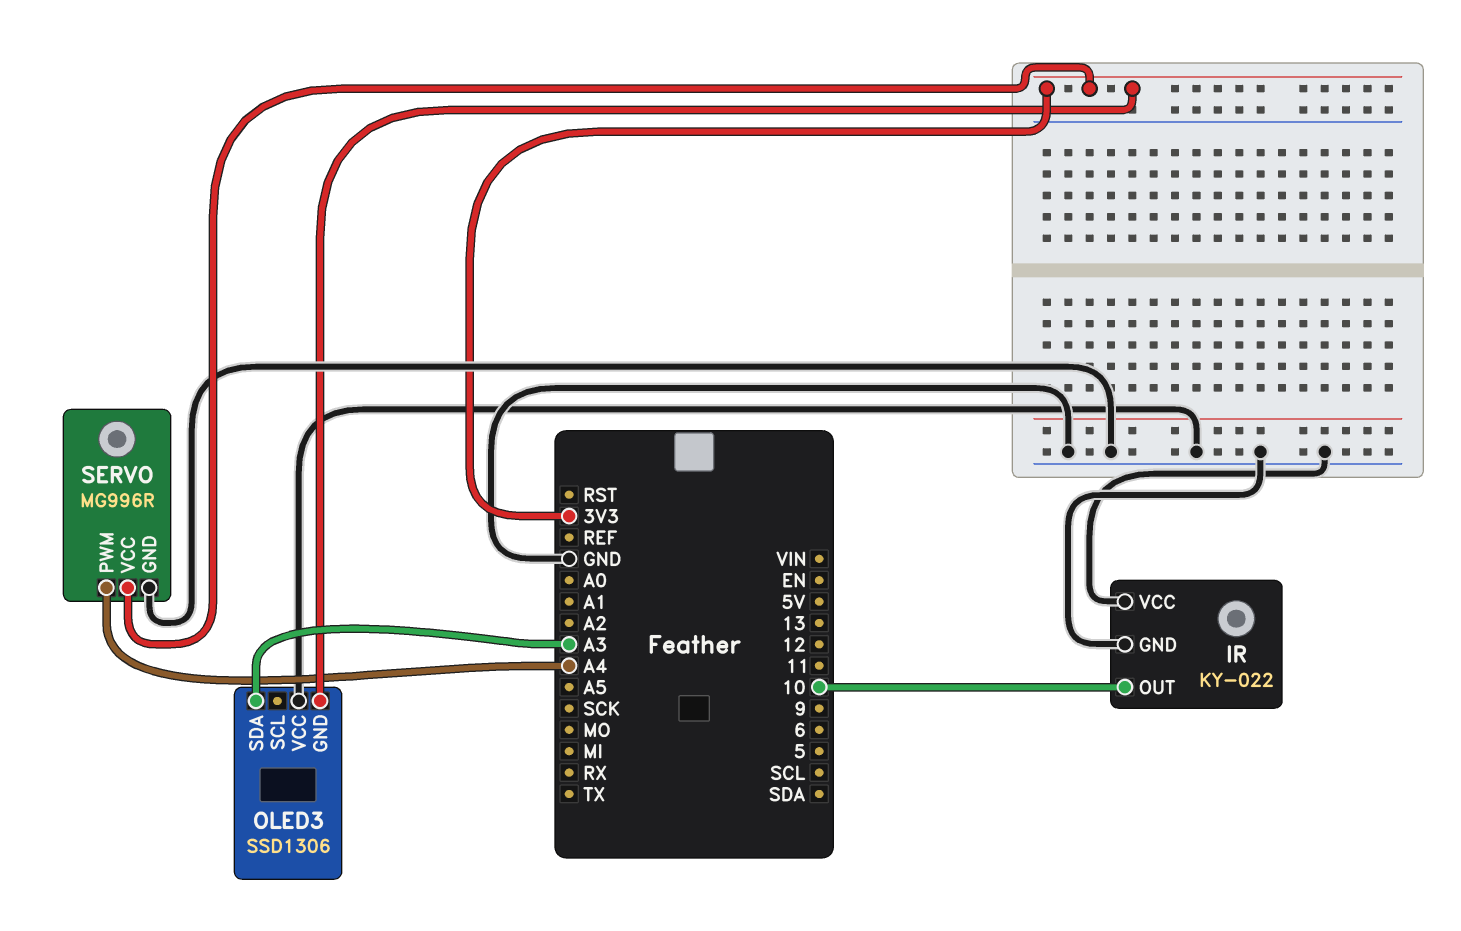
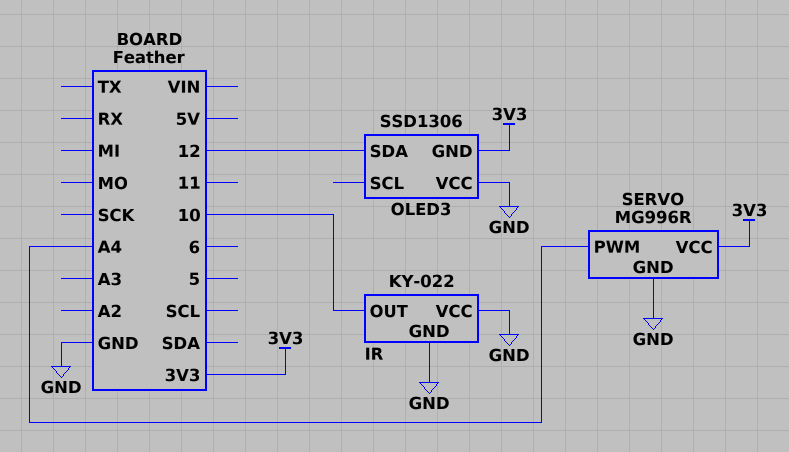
OLED3 pin SDA: A3 -> 12

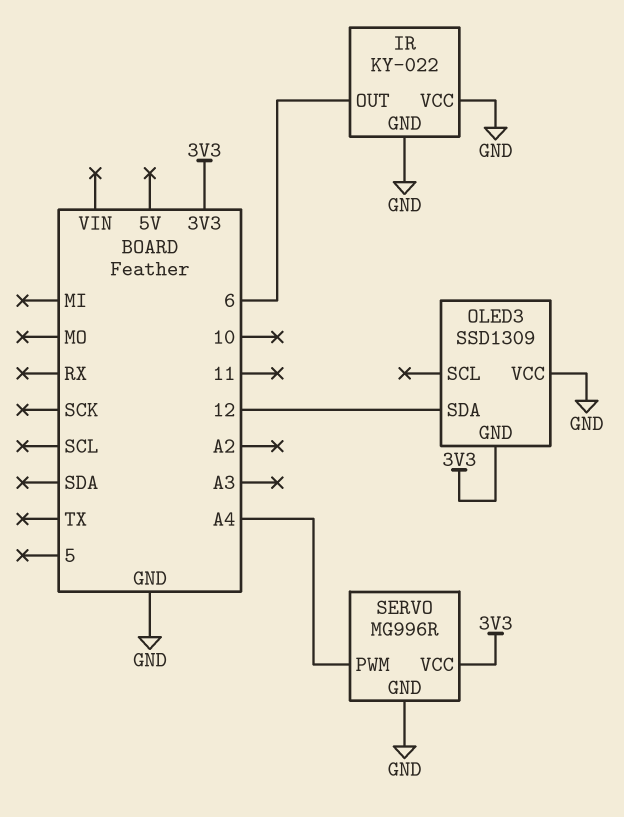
IR pin OUT: 10 -> 6
OLED3: SSD1306 -> SSD1309

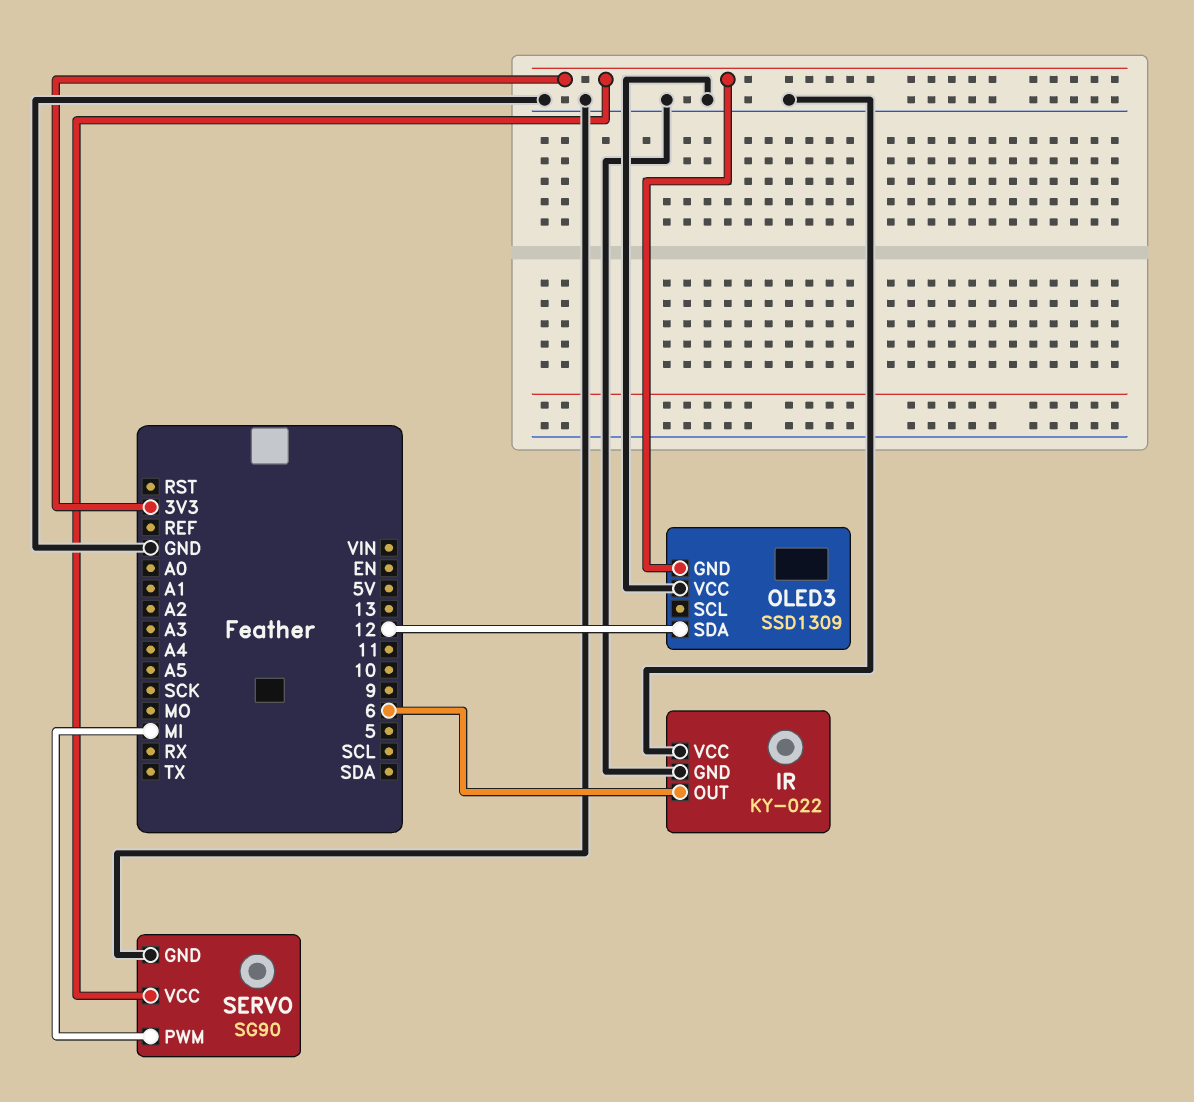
SERVO: MG996R -> SG90
SERVO pin PWM: A4 -> MI

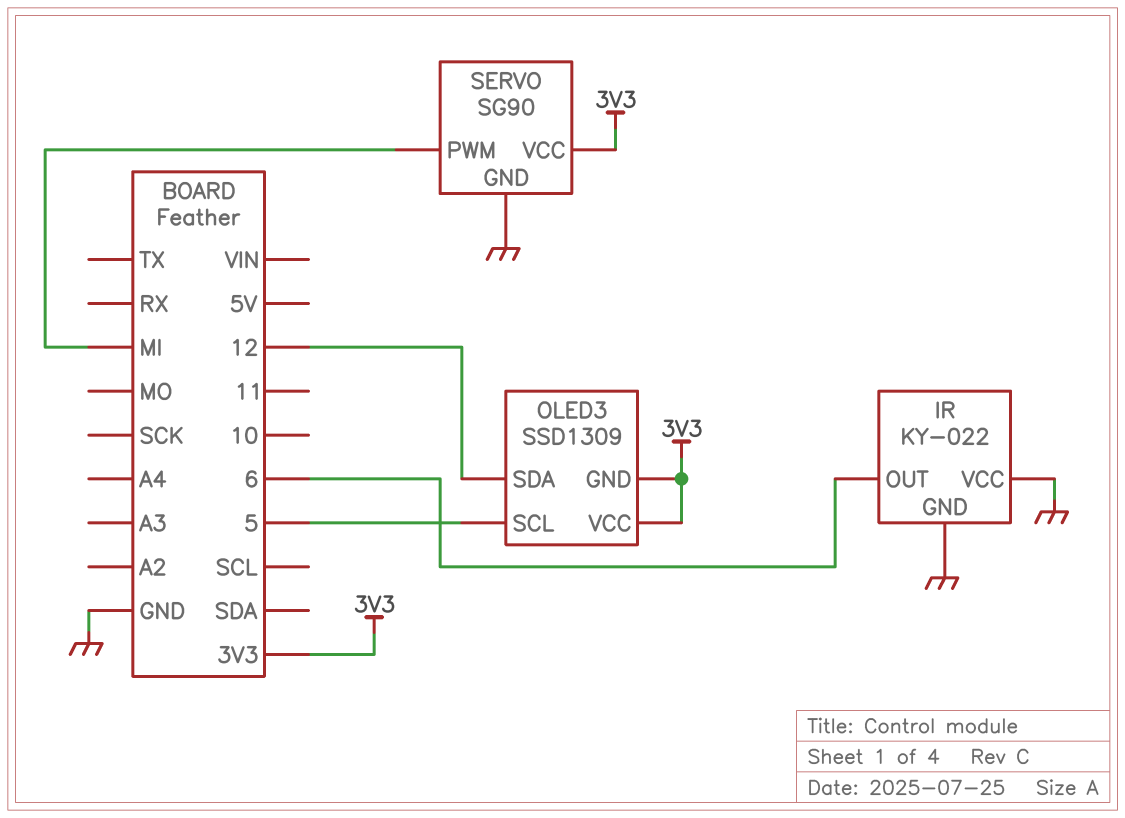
OLED3 pin SCL: none -> 5
OLED3 pin VCC: GND -> 3V3

